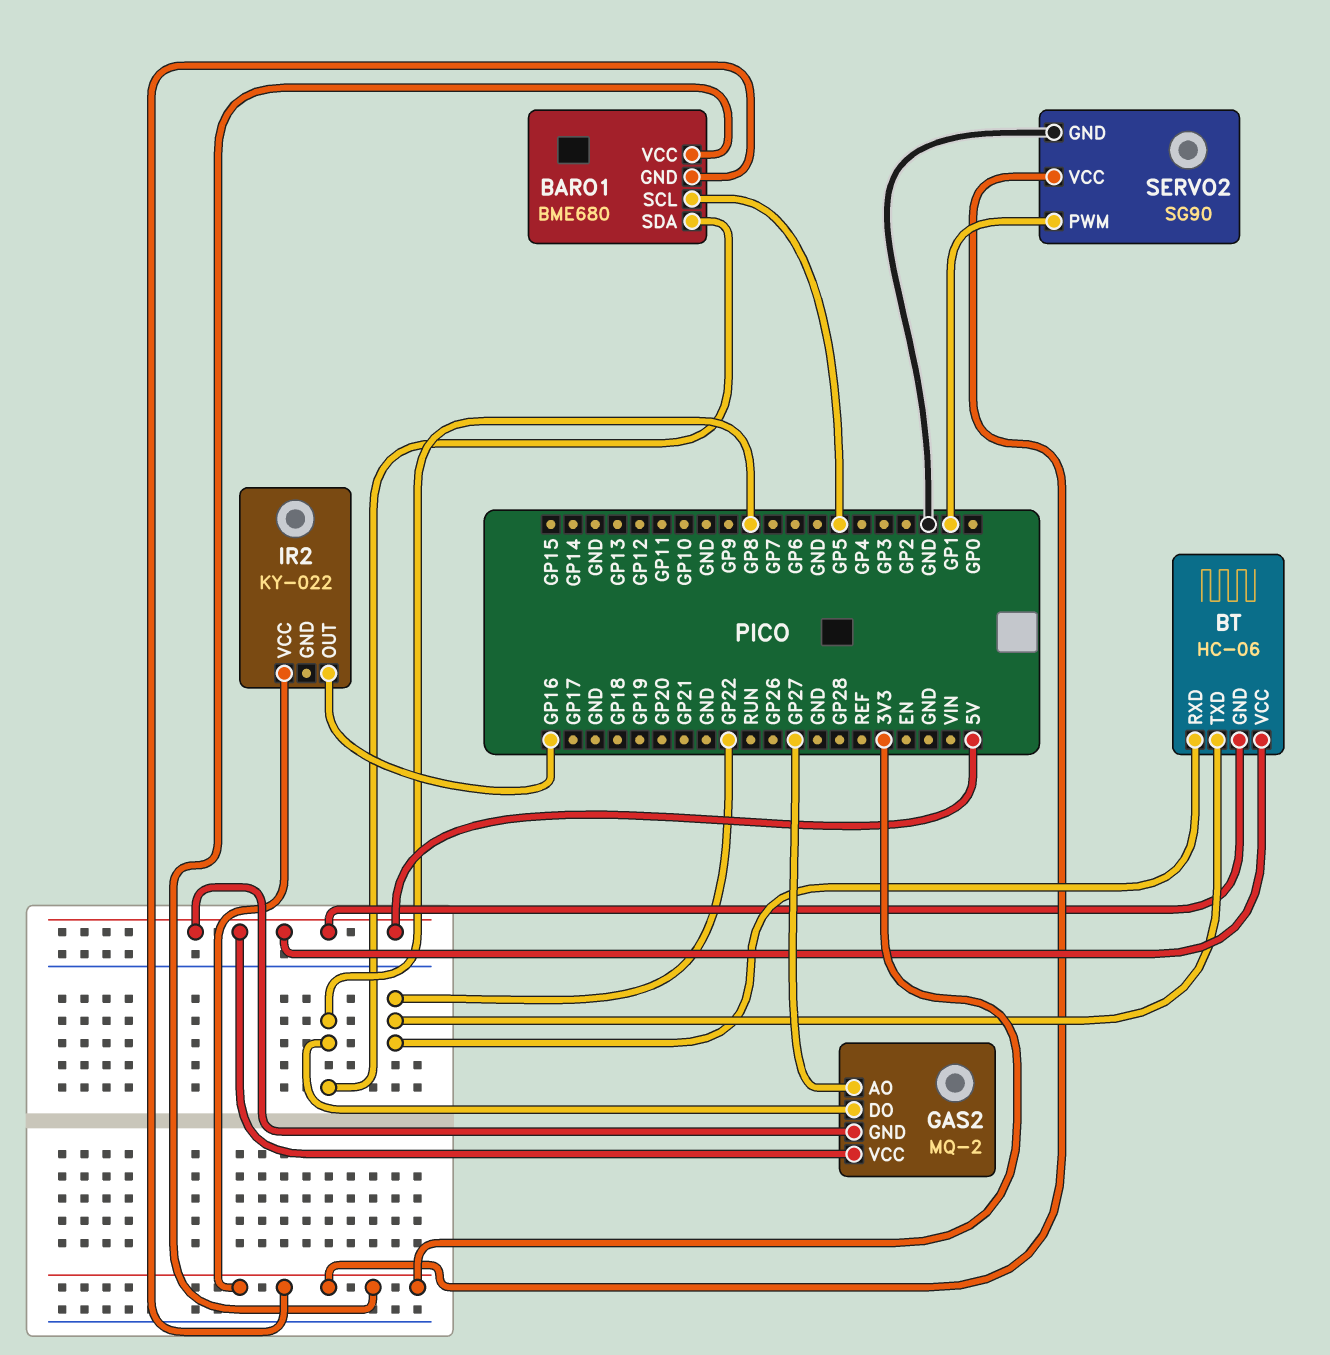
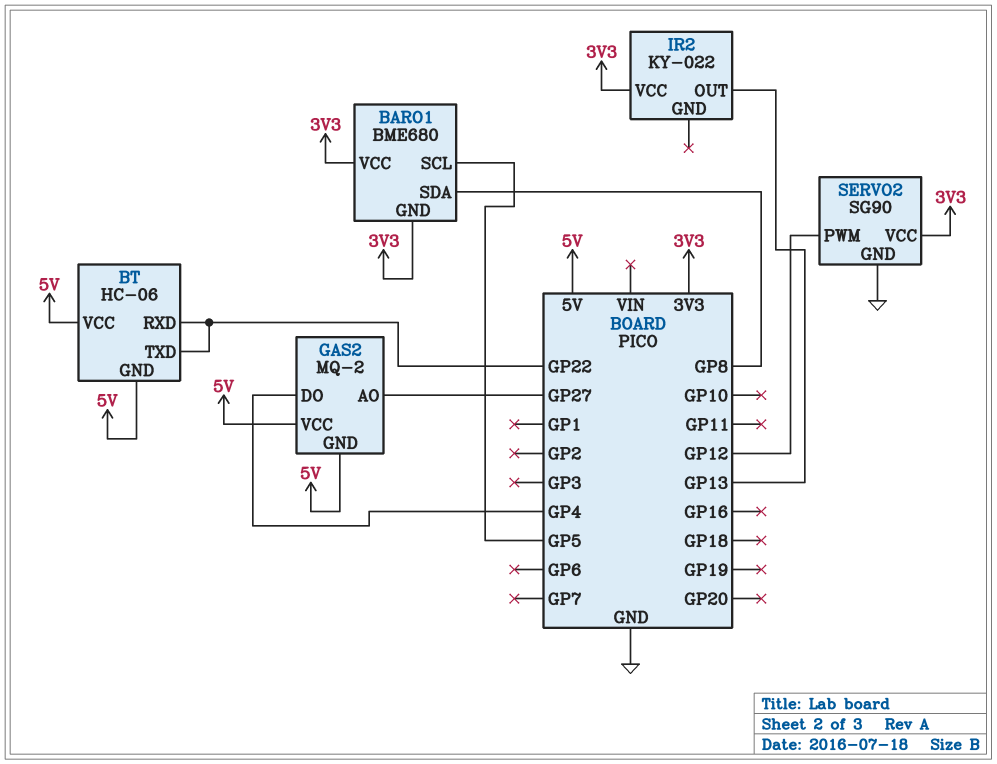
GAS2 pin DO: GP8 -> GP4
IR2 pin OUT: GP16 -> GP13
SERVO2 pin PWM: GP1 -> GP12

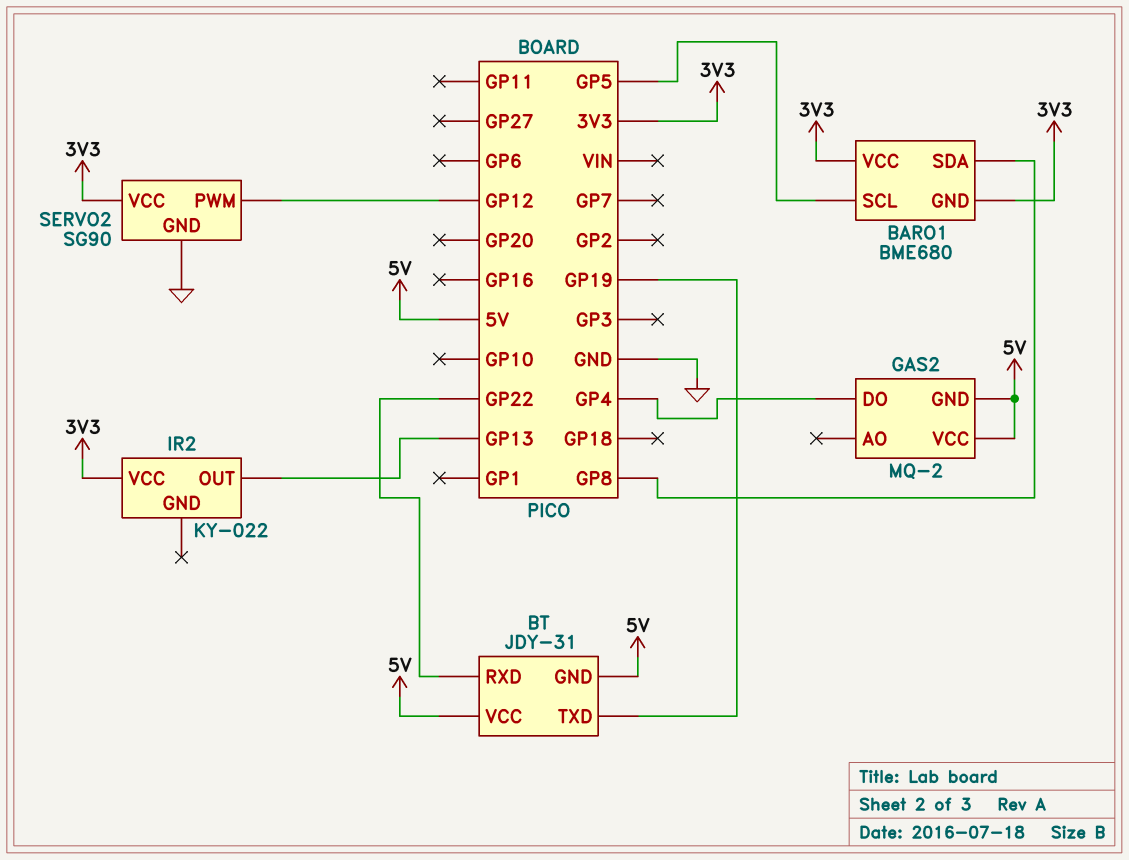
BT: HC-06 -> JDY-31
BT pin TXD: GP22 -> GP19
GAS2 pin AO: GP27 -> none

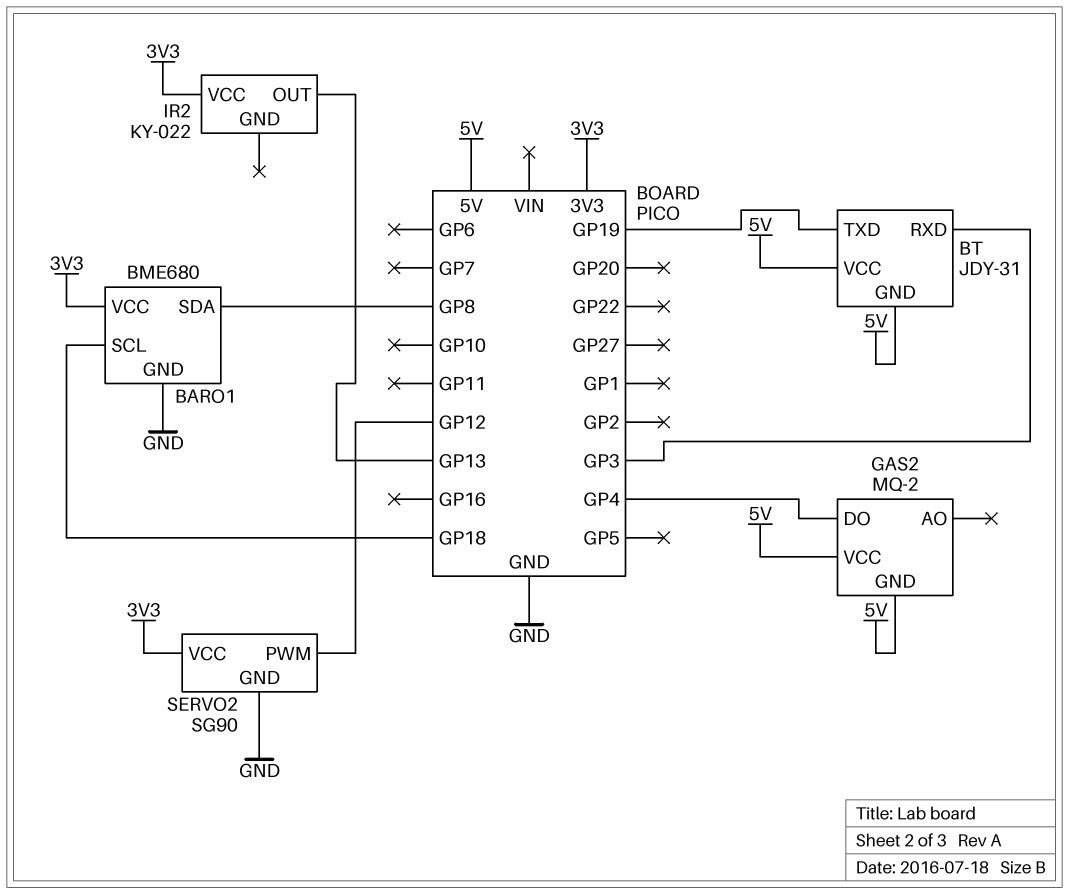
BARO1 pin GND: 3V3 -> GND
BARO1 pin SCL: GP5 -> GP18
BT pin RXD: GP22 -> GP3

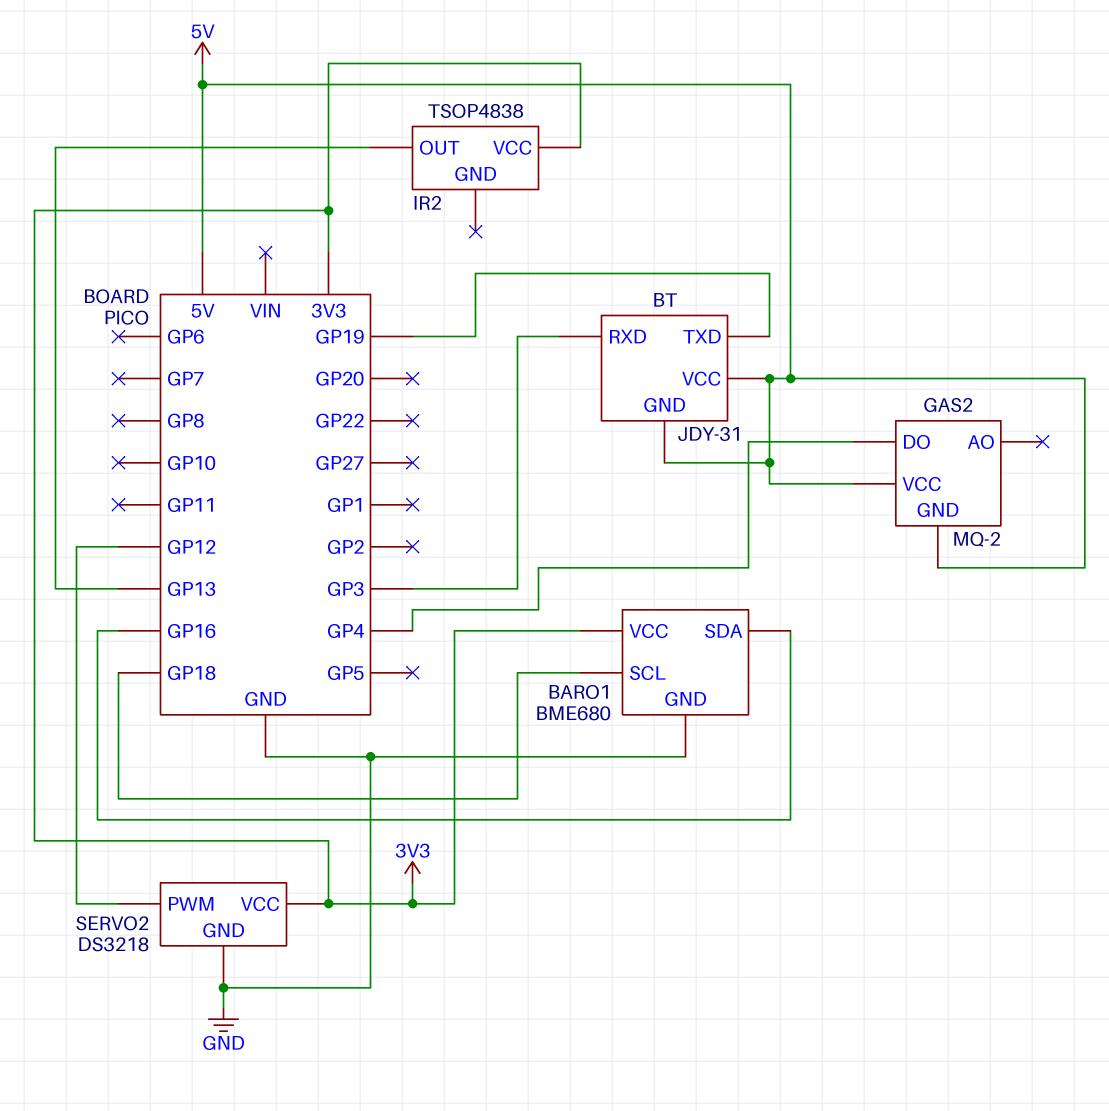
BARO1 pin SDA: GP8 -> GP16
IR2: KY-022 -> TSOP4838
SERVO2: SG90 -> DS3218

